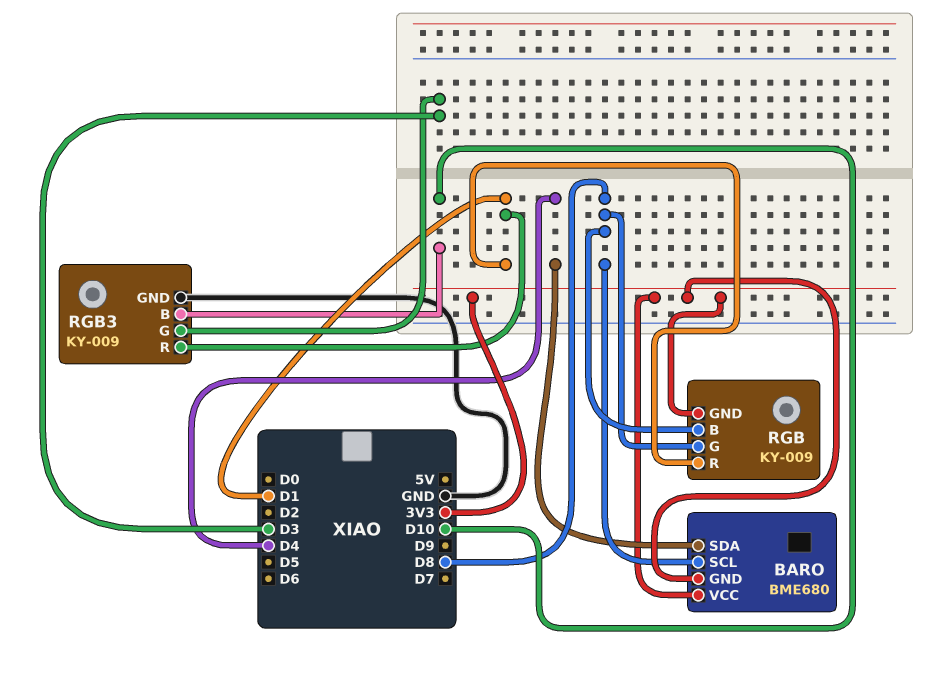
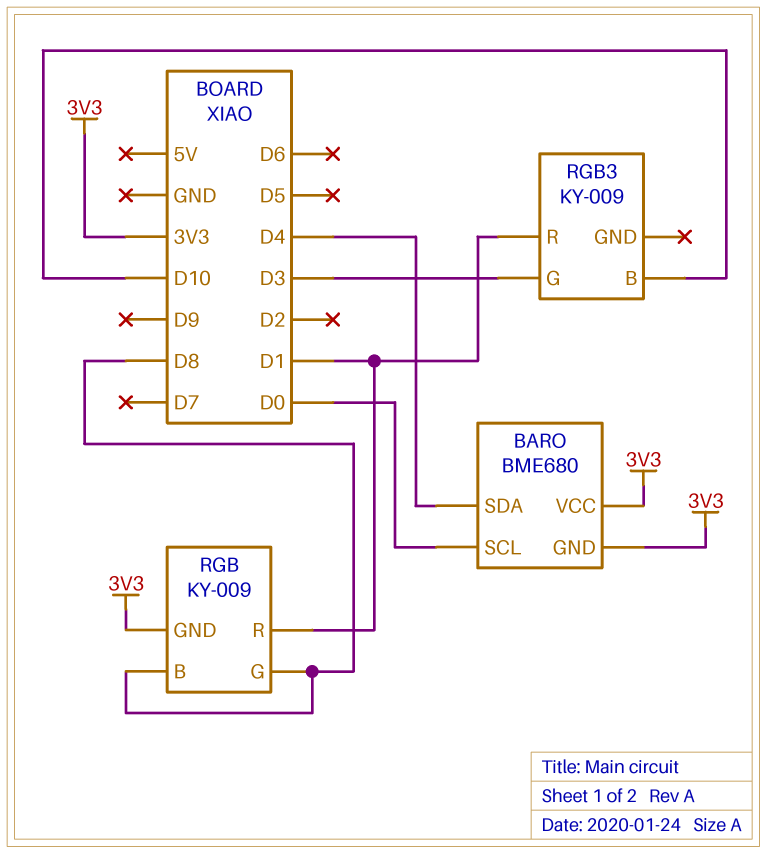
BARO pin SCL: D8 -> D0
RGB3 pin GND: GND -> none

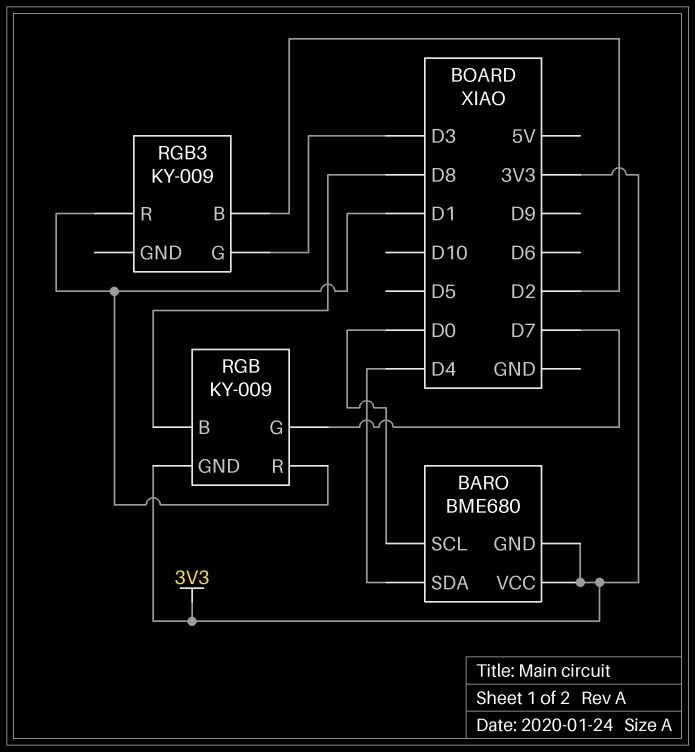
RGB pin G: D8 -> D7
RGB3 pin B: D10 -> D2

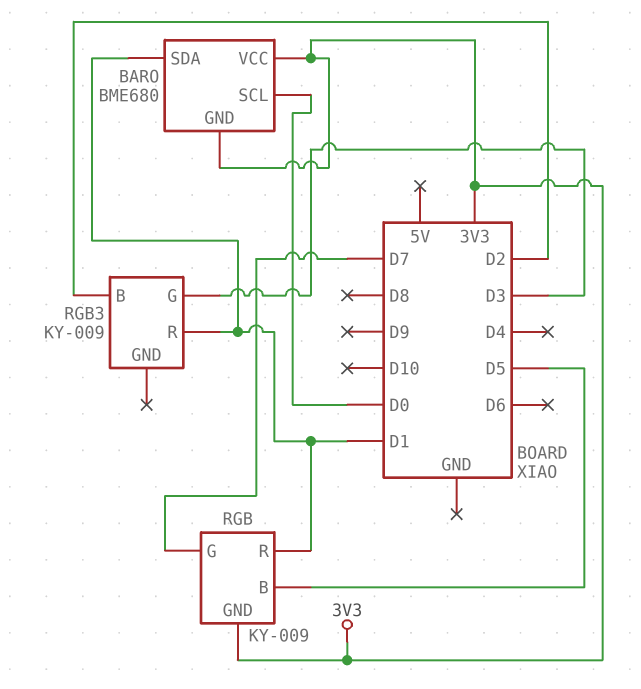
BARO pin SDA: D4 -> D1
RGB pin B: D8 -> D5

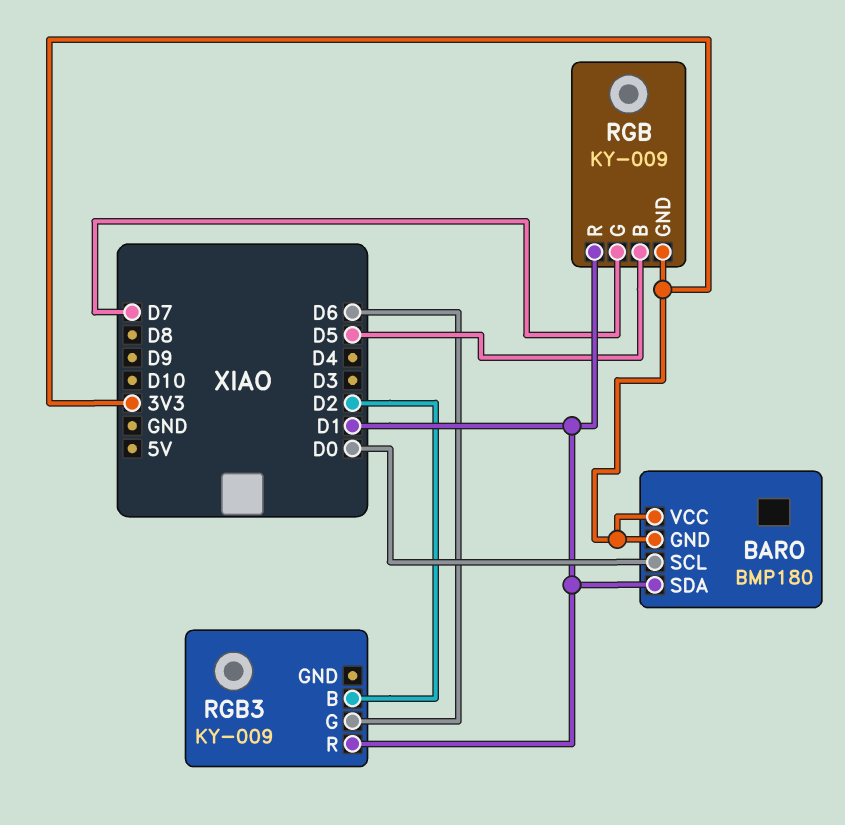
BARO: BME680 -> BMP180
RGB3 pin G: D3 -> D6

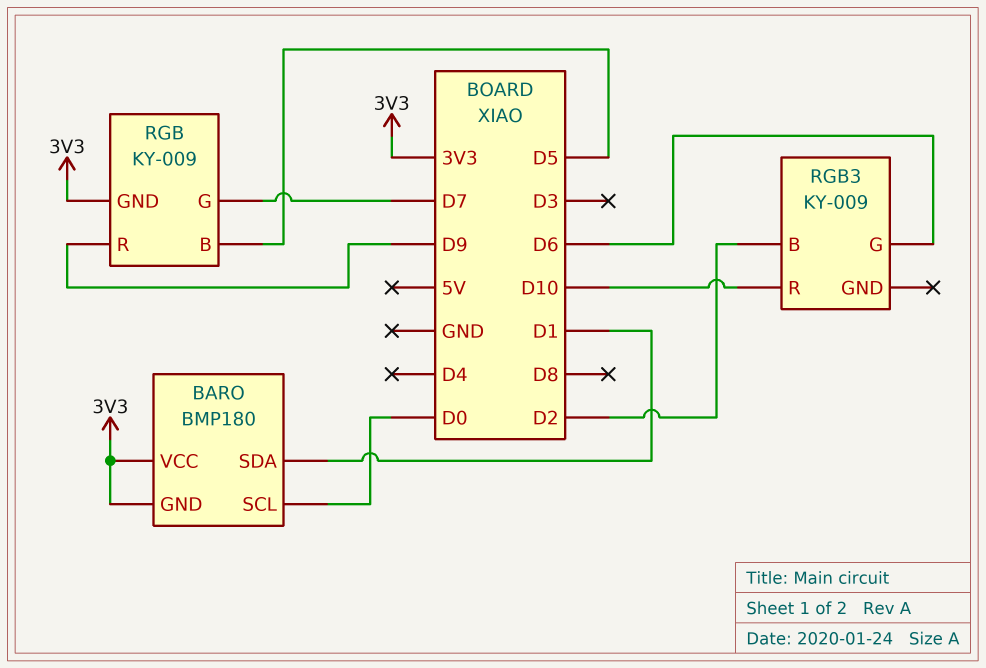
RGB pin R: D1 -> D9
RGB3 pin R: D1 -> D10

